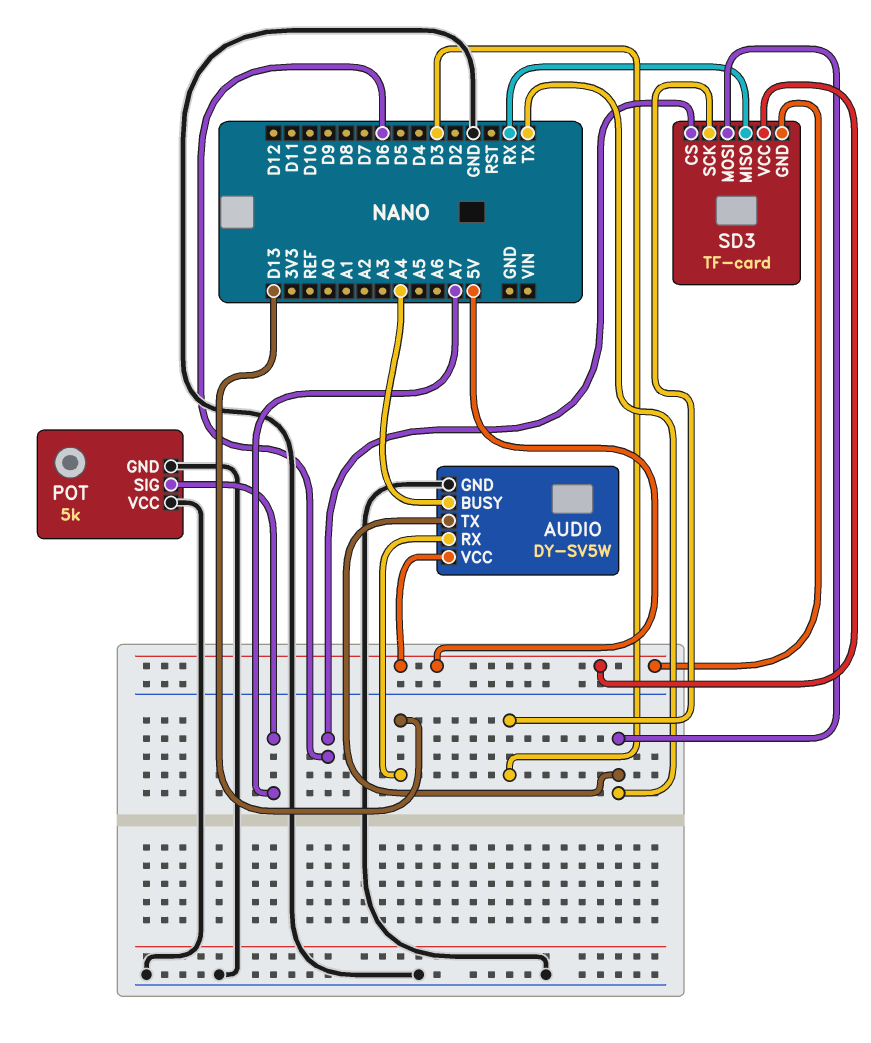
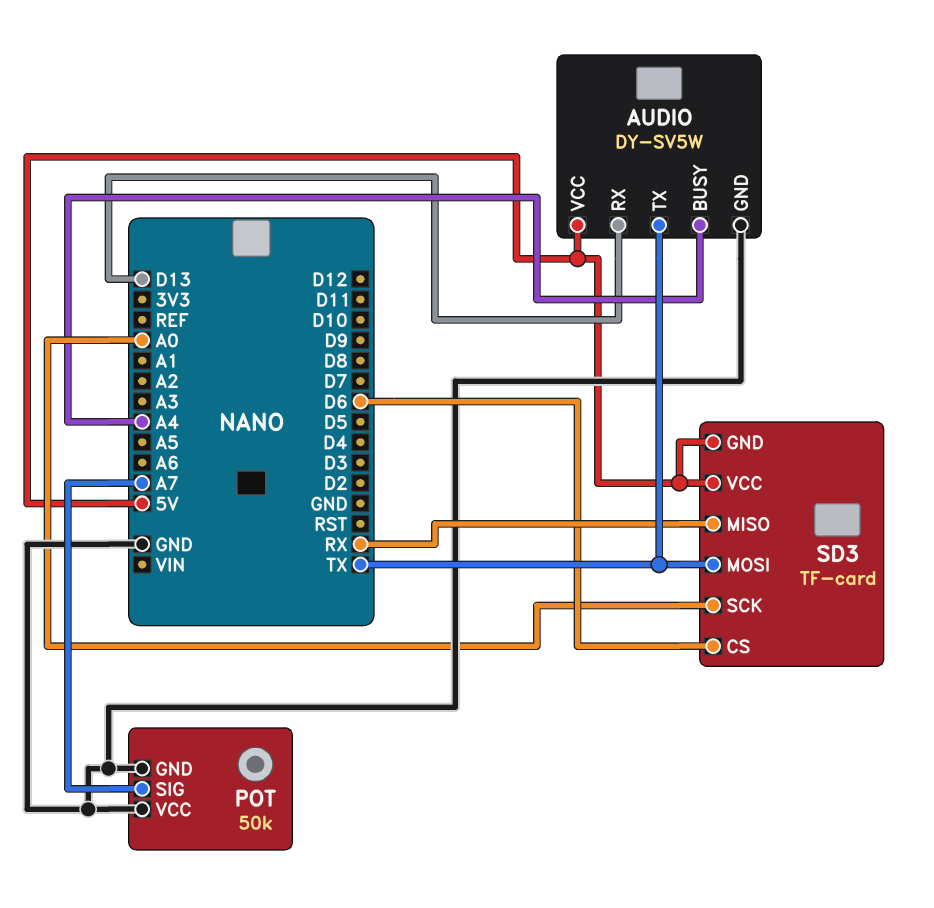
POT: 5k -> 50k
SD3 pin SCK: D3 -> A0

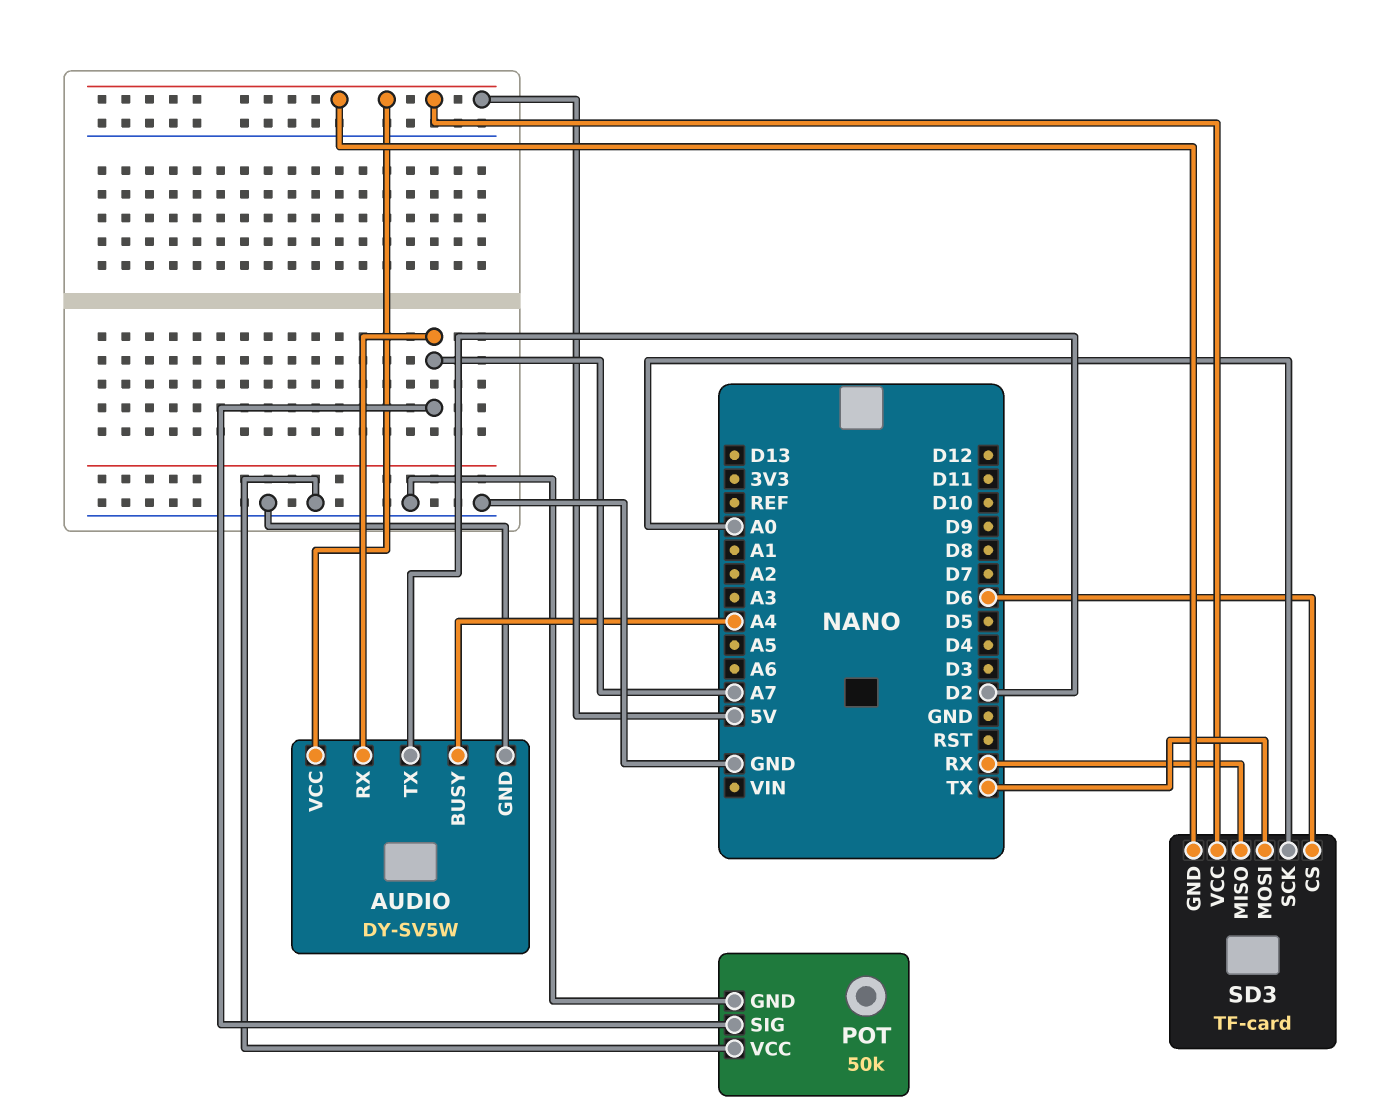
AUDIO pin RX: D13 -> A7
AUDIO pin TX: TX -> D2

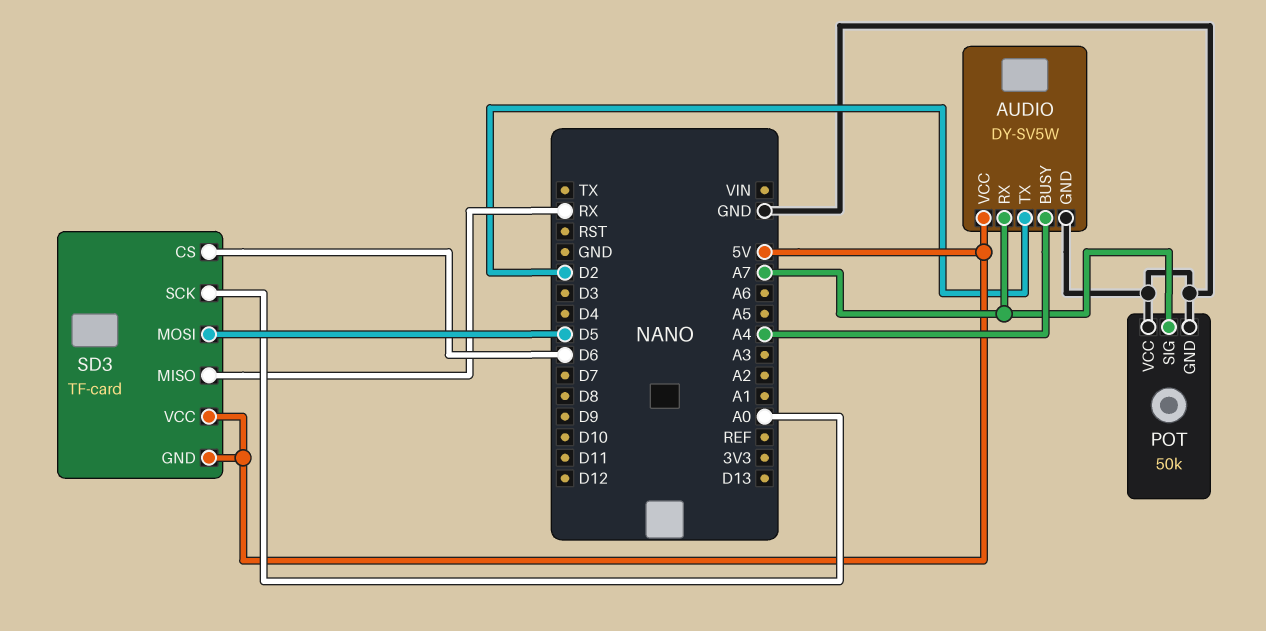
SD3 pin MOSI: TX -> D5

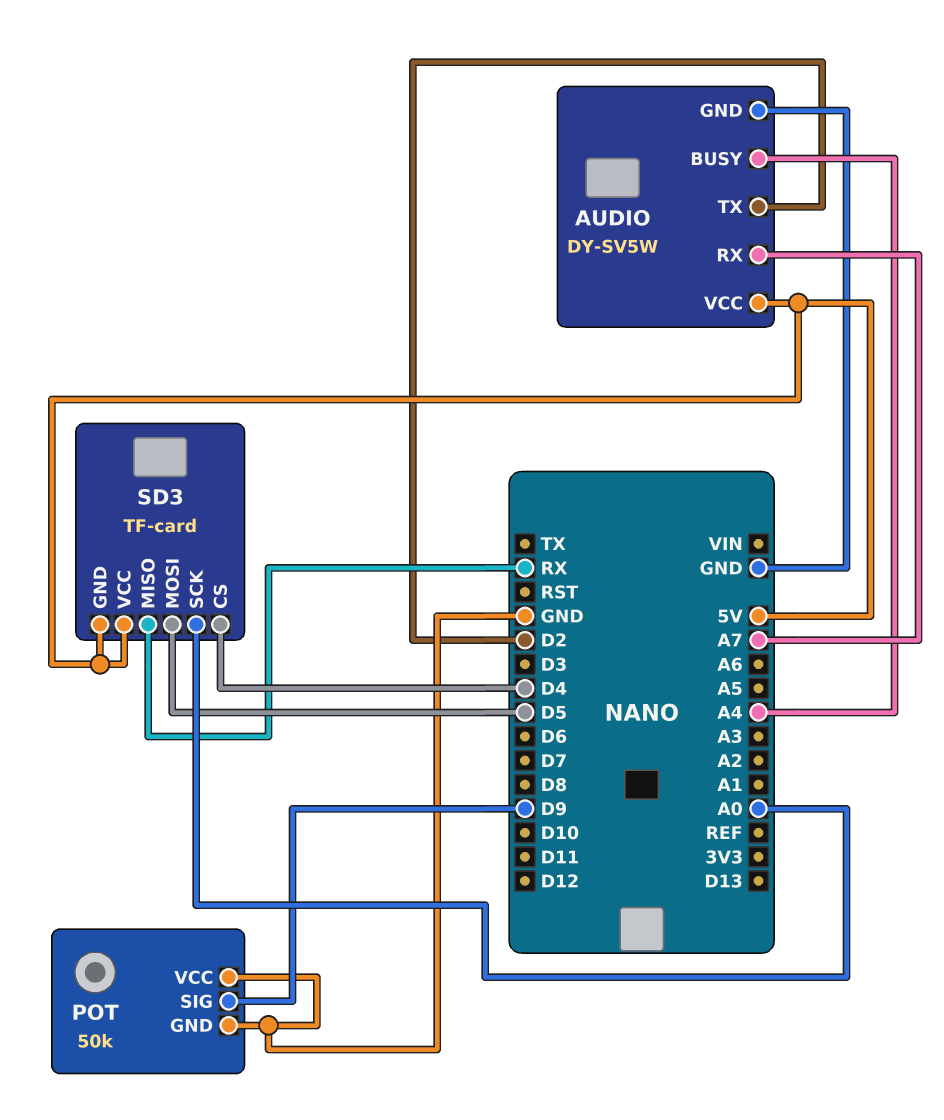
POT pin SIG: A7 -> D9
SD3 pin CS: D6 -> D4

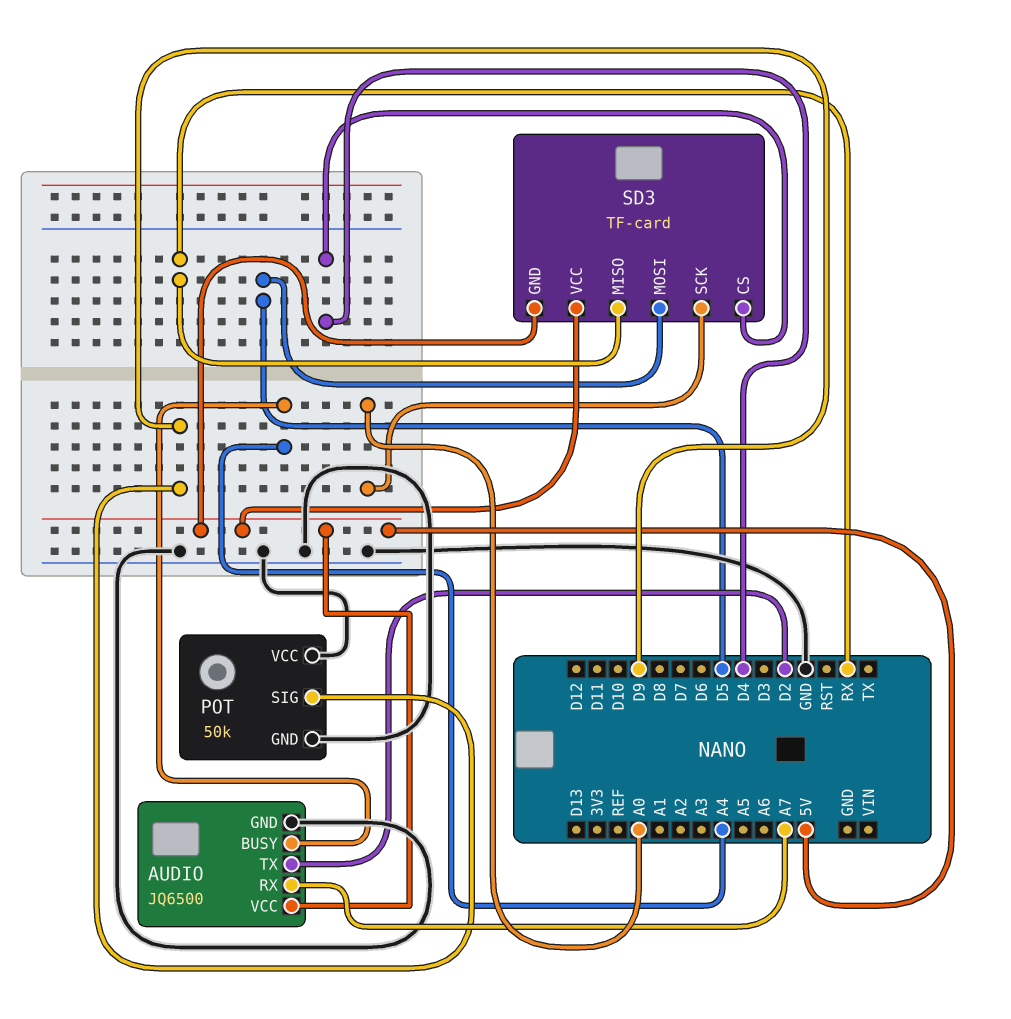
AUDIO: DY-SV5W -> JQ6500

